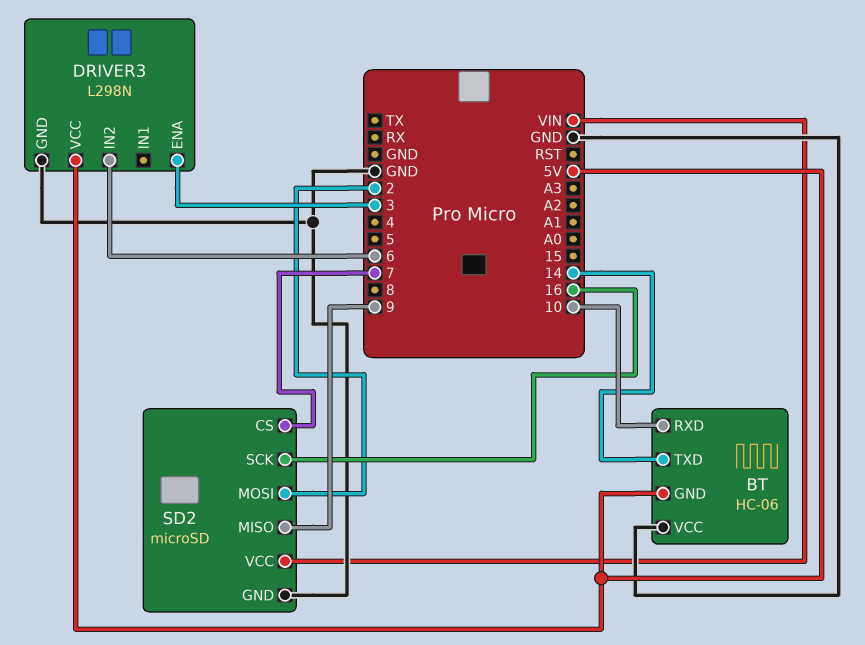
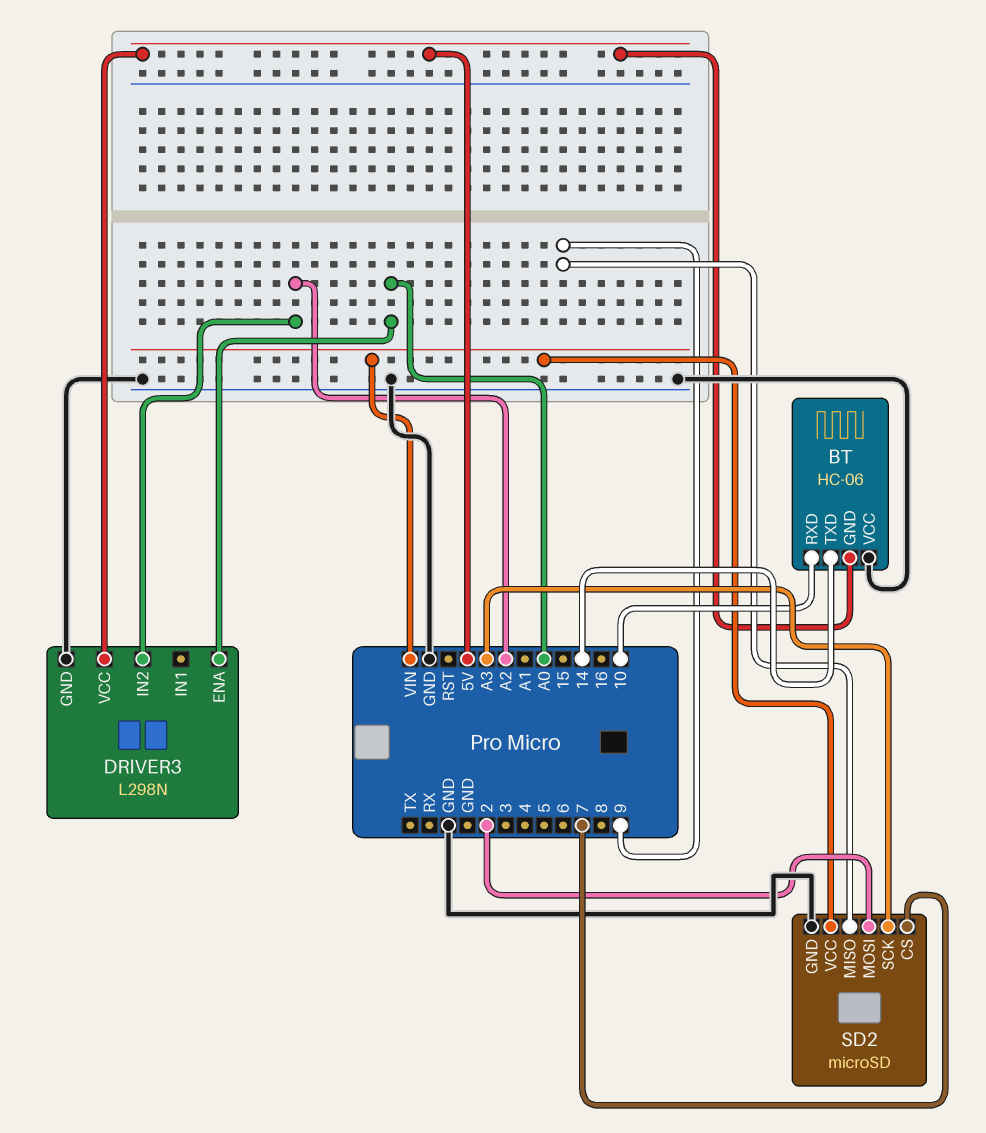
DRIVER3 pin ENA: 3 -> A0
DRIVER3 pin IN2: 6 -> A2
SD2 pin SCK: 16 -> A3

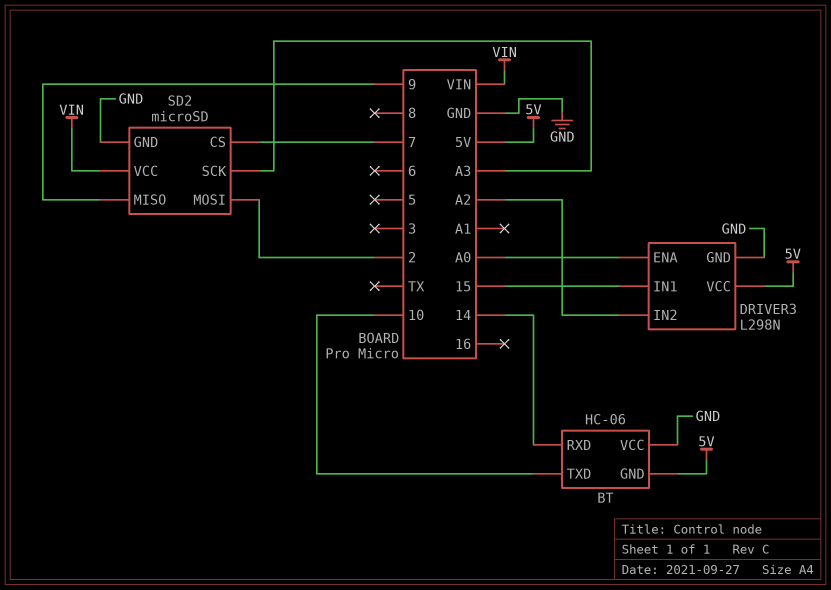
BT pin RXD: 10 -> 14
BT pin TXD: 14 -> 10
DRIVER3 pin IN1: none -> 15

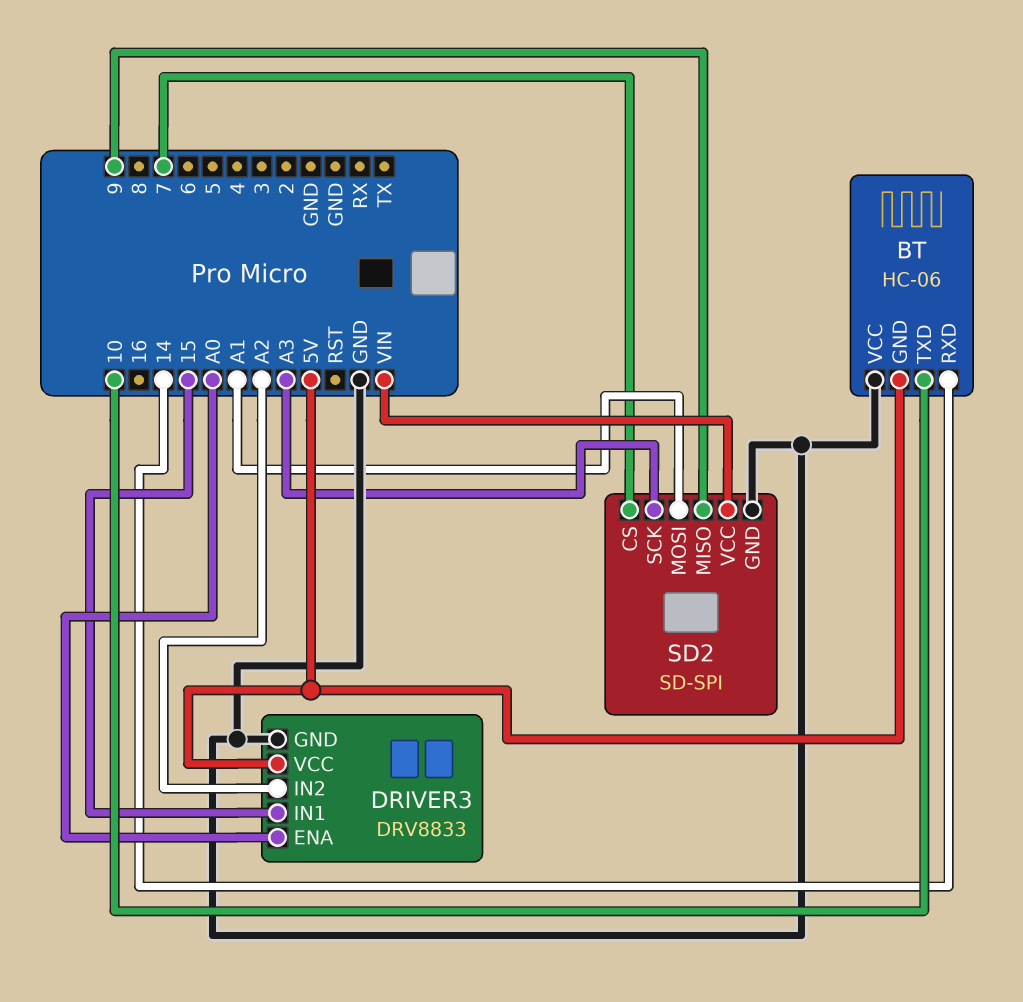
DRIVER3: L298N -> DRV8833
SD2: microSD -> SD-SPI
SD2 pin MOSI: 2 -> A1

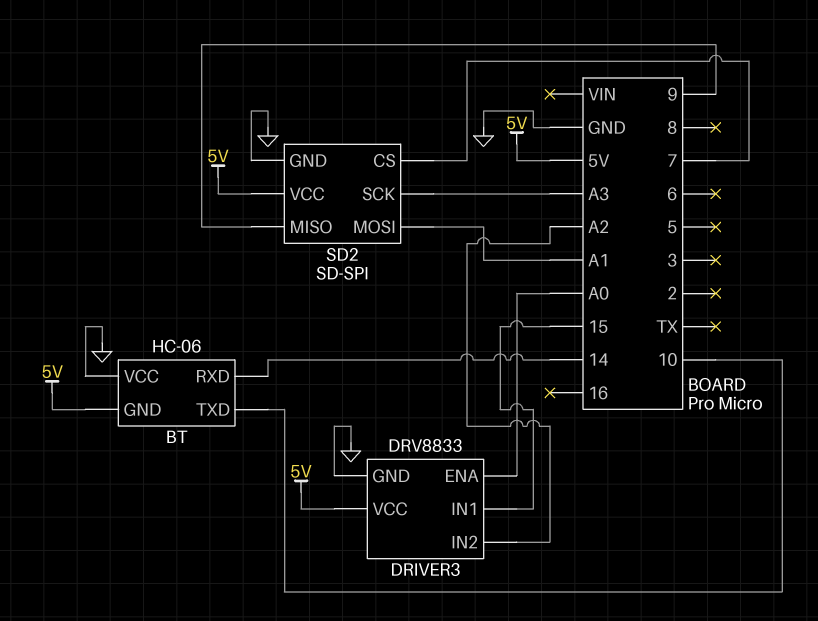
SD2 pin VCC: VIN -> 5V

